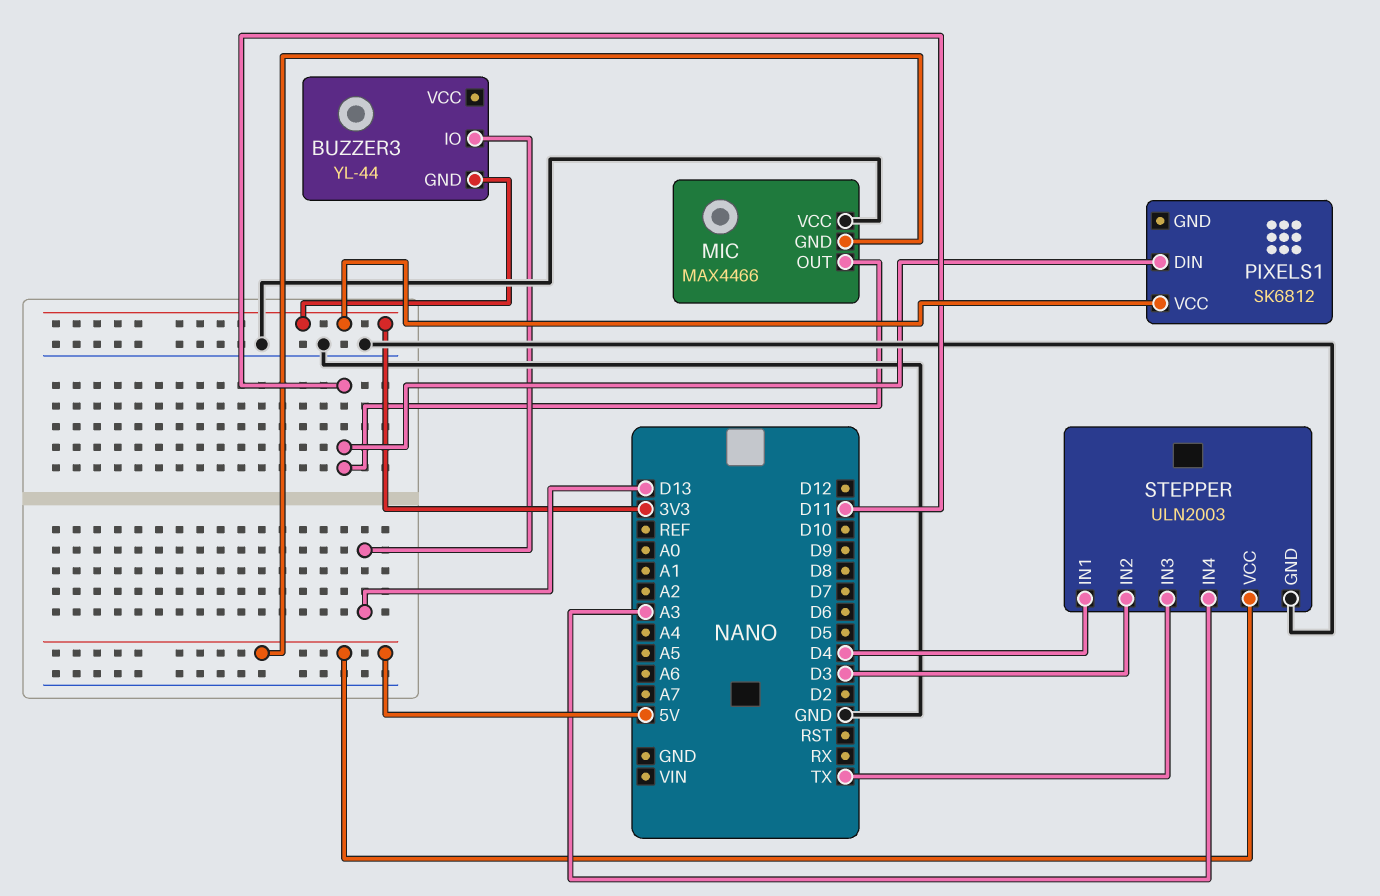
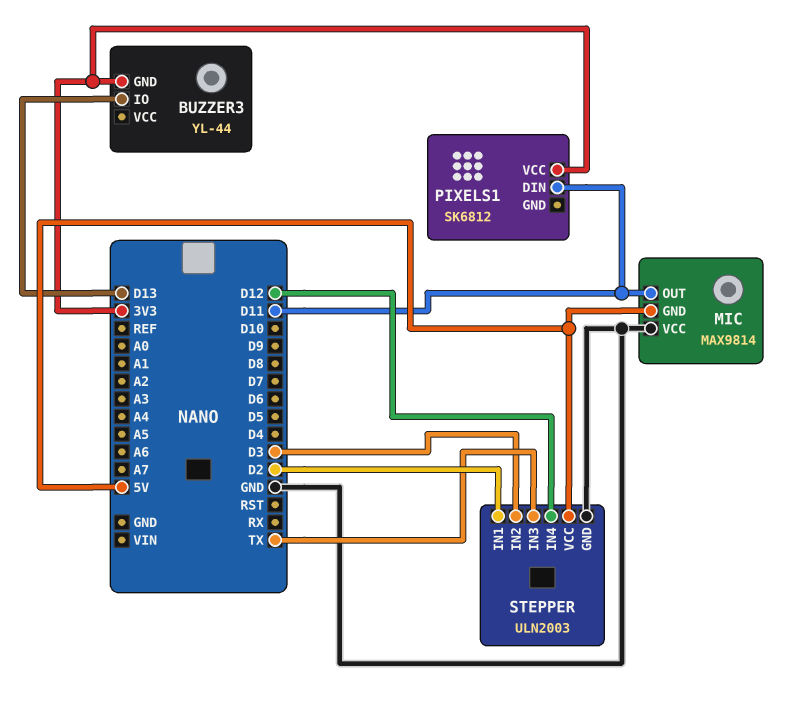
MIC: MAX4466 -> MAX9814
STEPPER pin IN1: D4 -> D2
STEPPER pin IN4: A3 -> D12

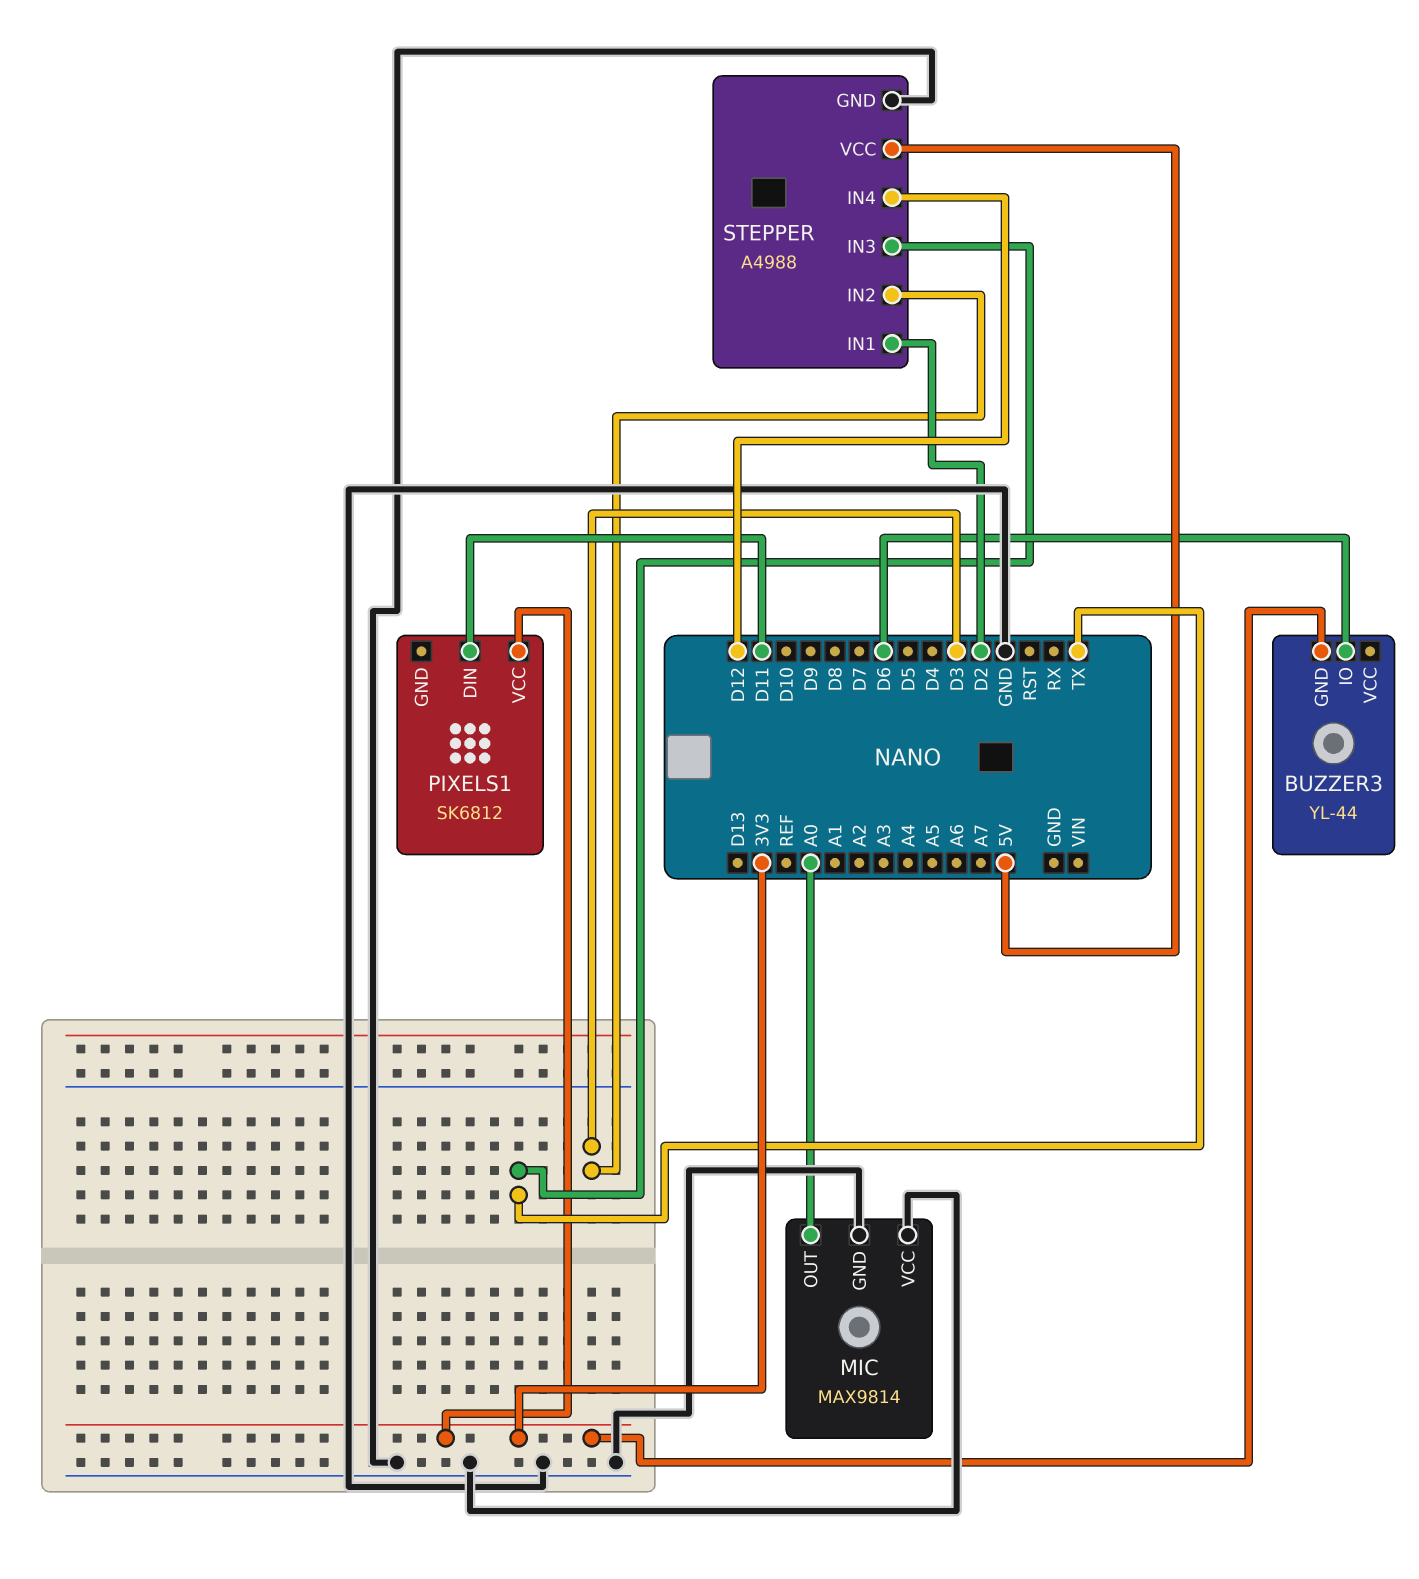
BUZZER3 pin IO: D13 -> D6
MIC pin GND: 5V -> GND
MIC pin OUT: D11 -> A0
STEPPER: ULN2003 -> A4988

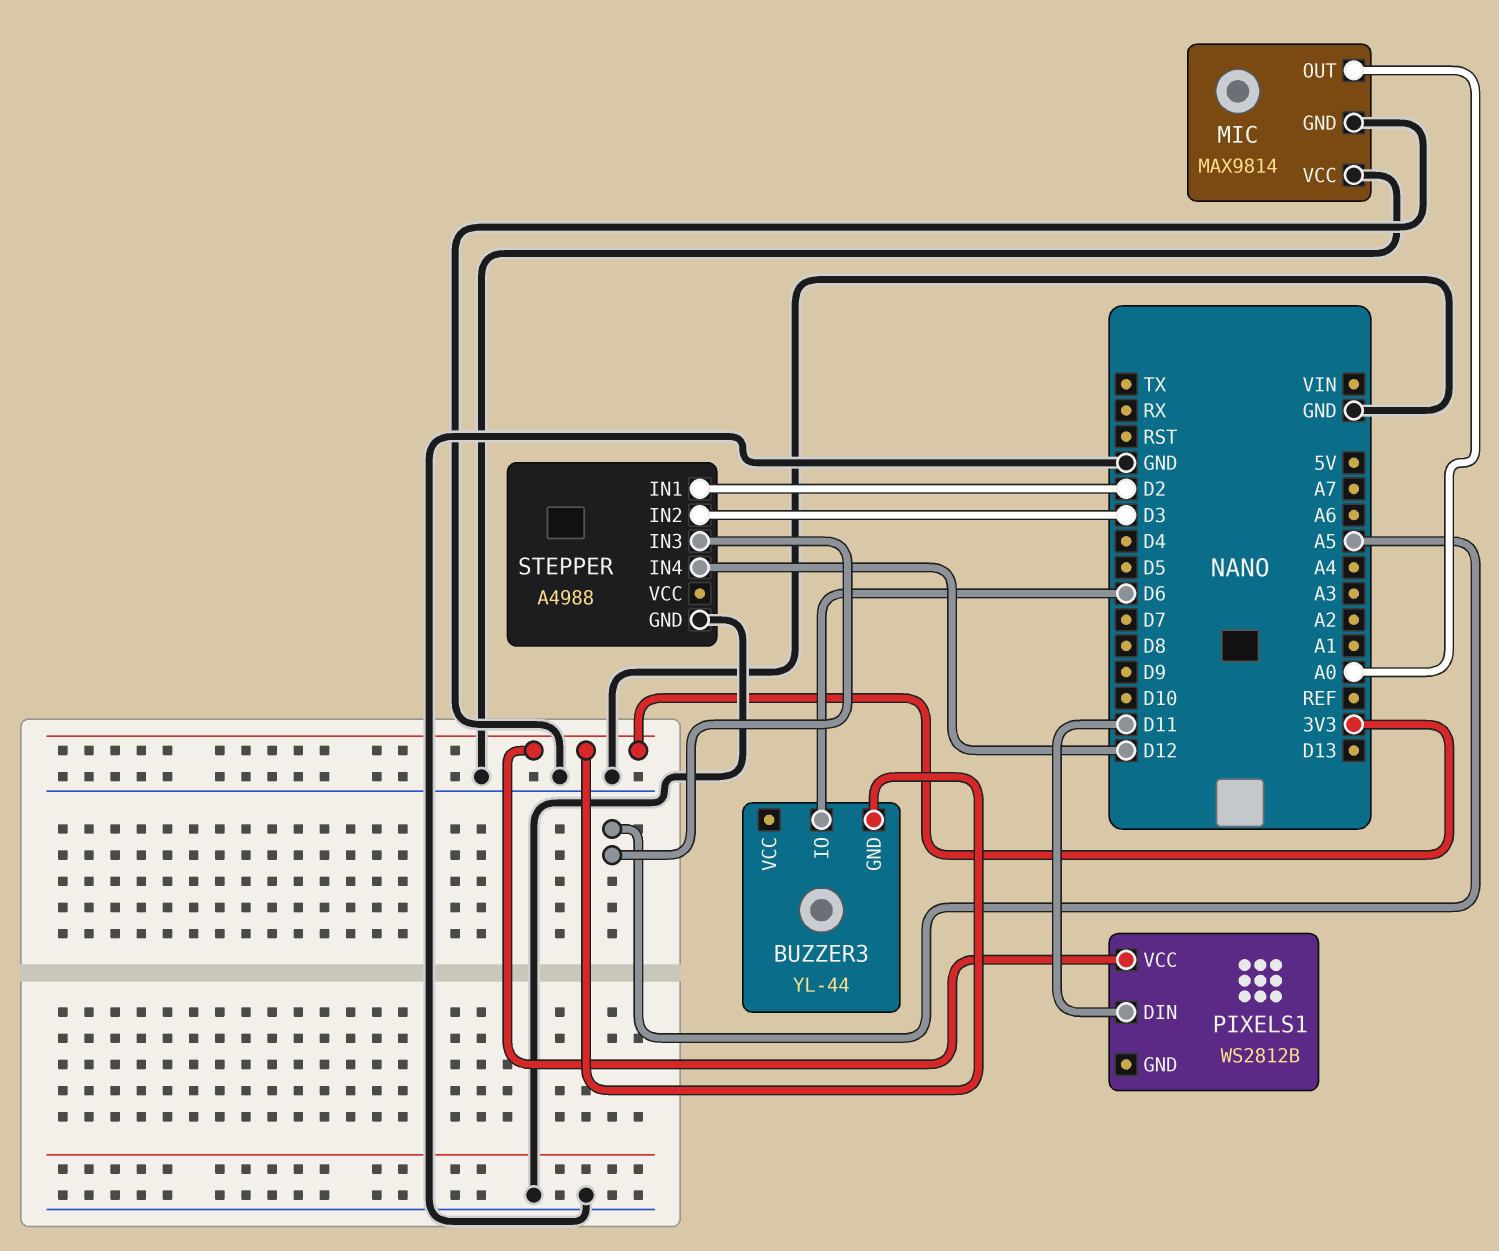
PIXELS1: SK6812 -> WS2812B
STEPPER pin IN3: TX -> A5
STEPPER pin VCC: 5V -> none

